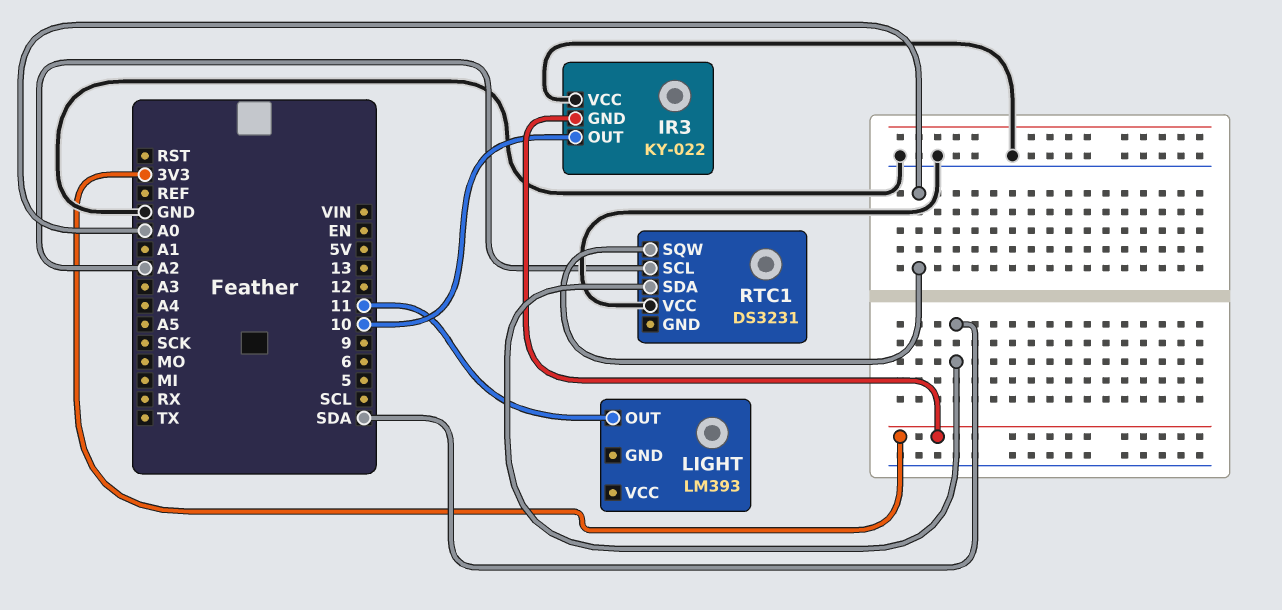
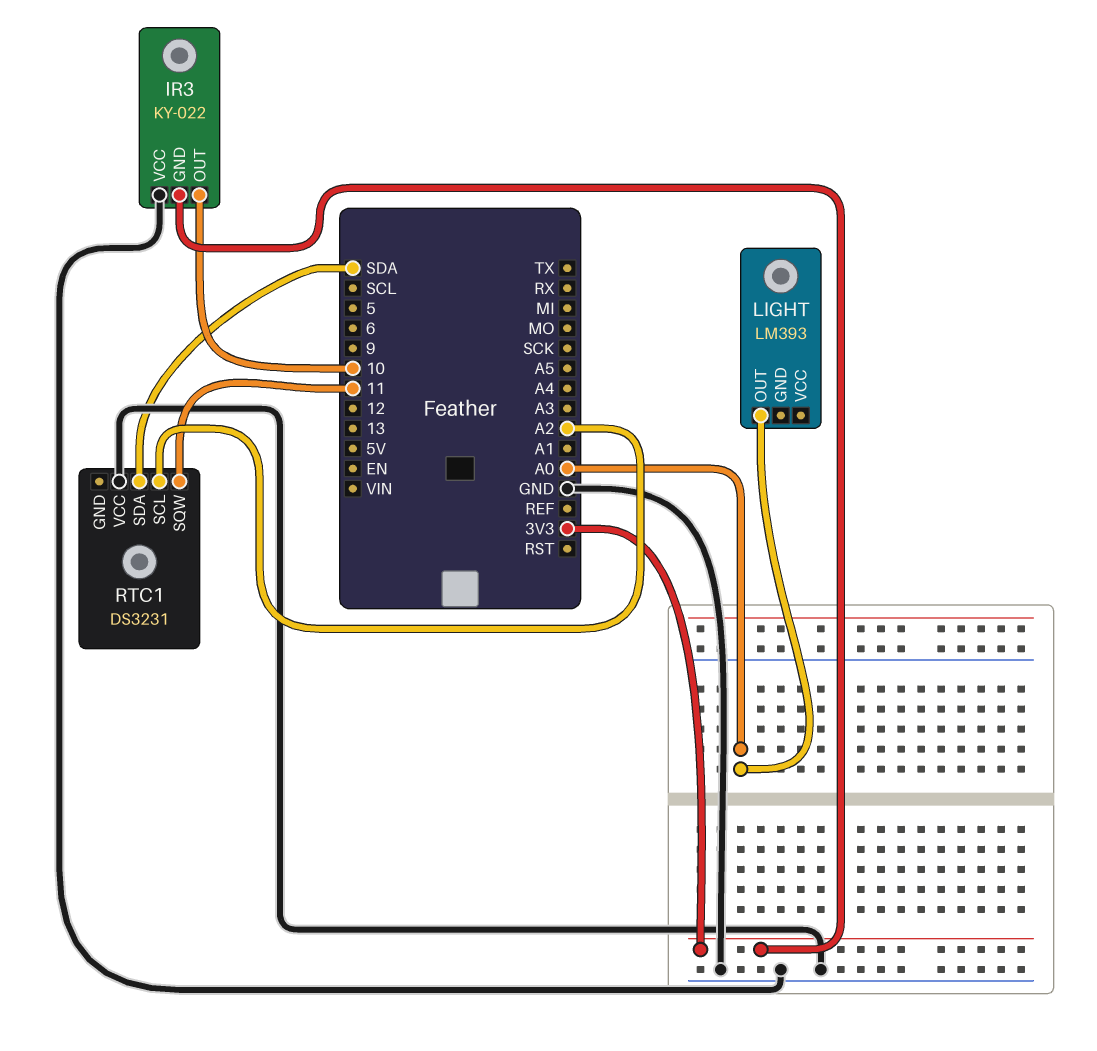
LIGHT pin OUT: 11 -> A0
RTC1 pin SQW: A0 -> 11

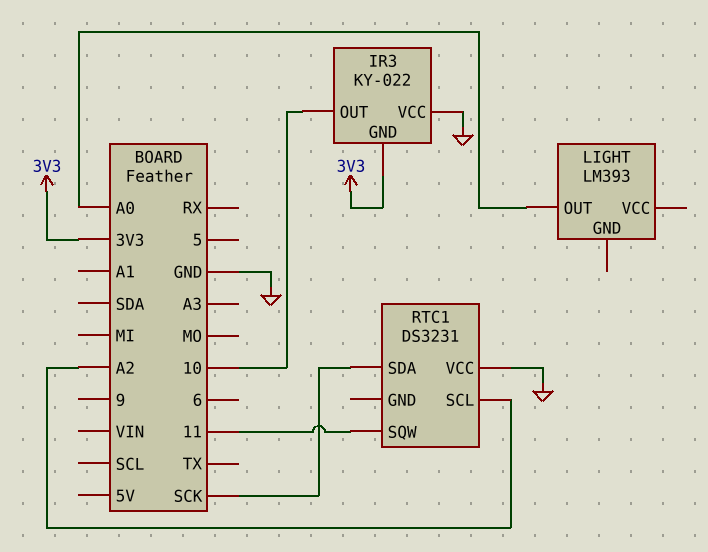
RTC1 pin SDA: SDA -> SCK

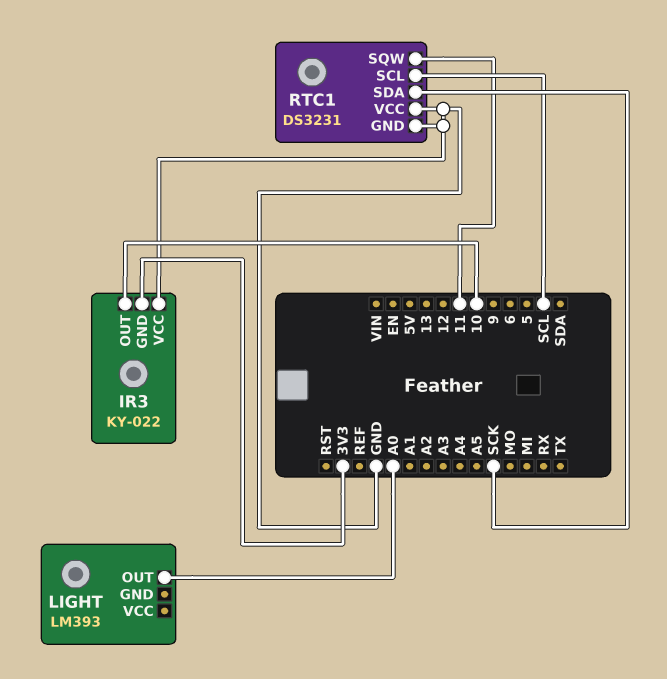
RTC1 pin GND: none -> GND
RTC1 pin SCL: A2 -> SCL

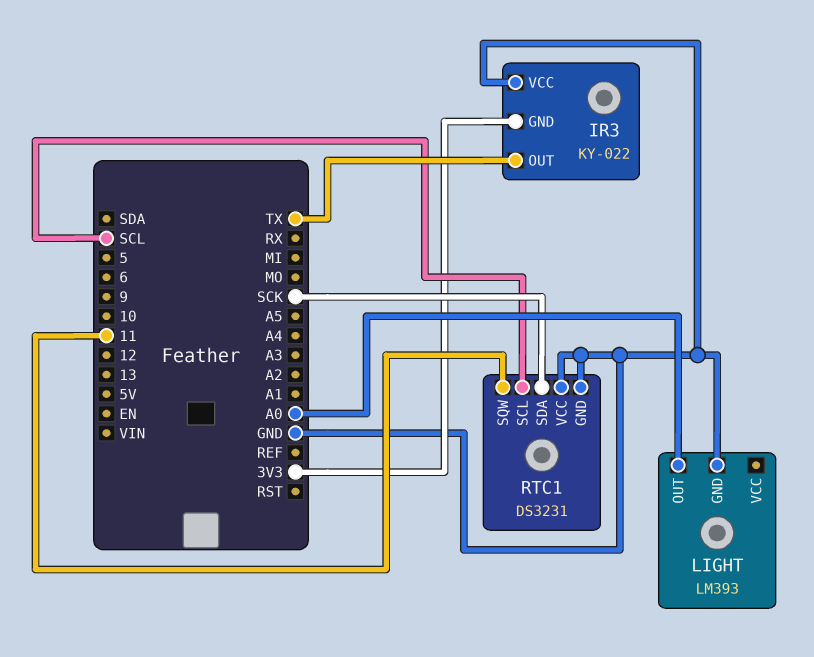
IR3 pin OUT: 10 -> TX
LIGHT pin GND: none -> GND

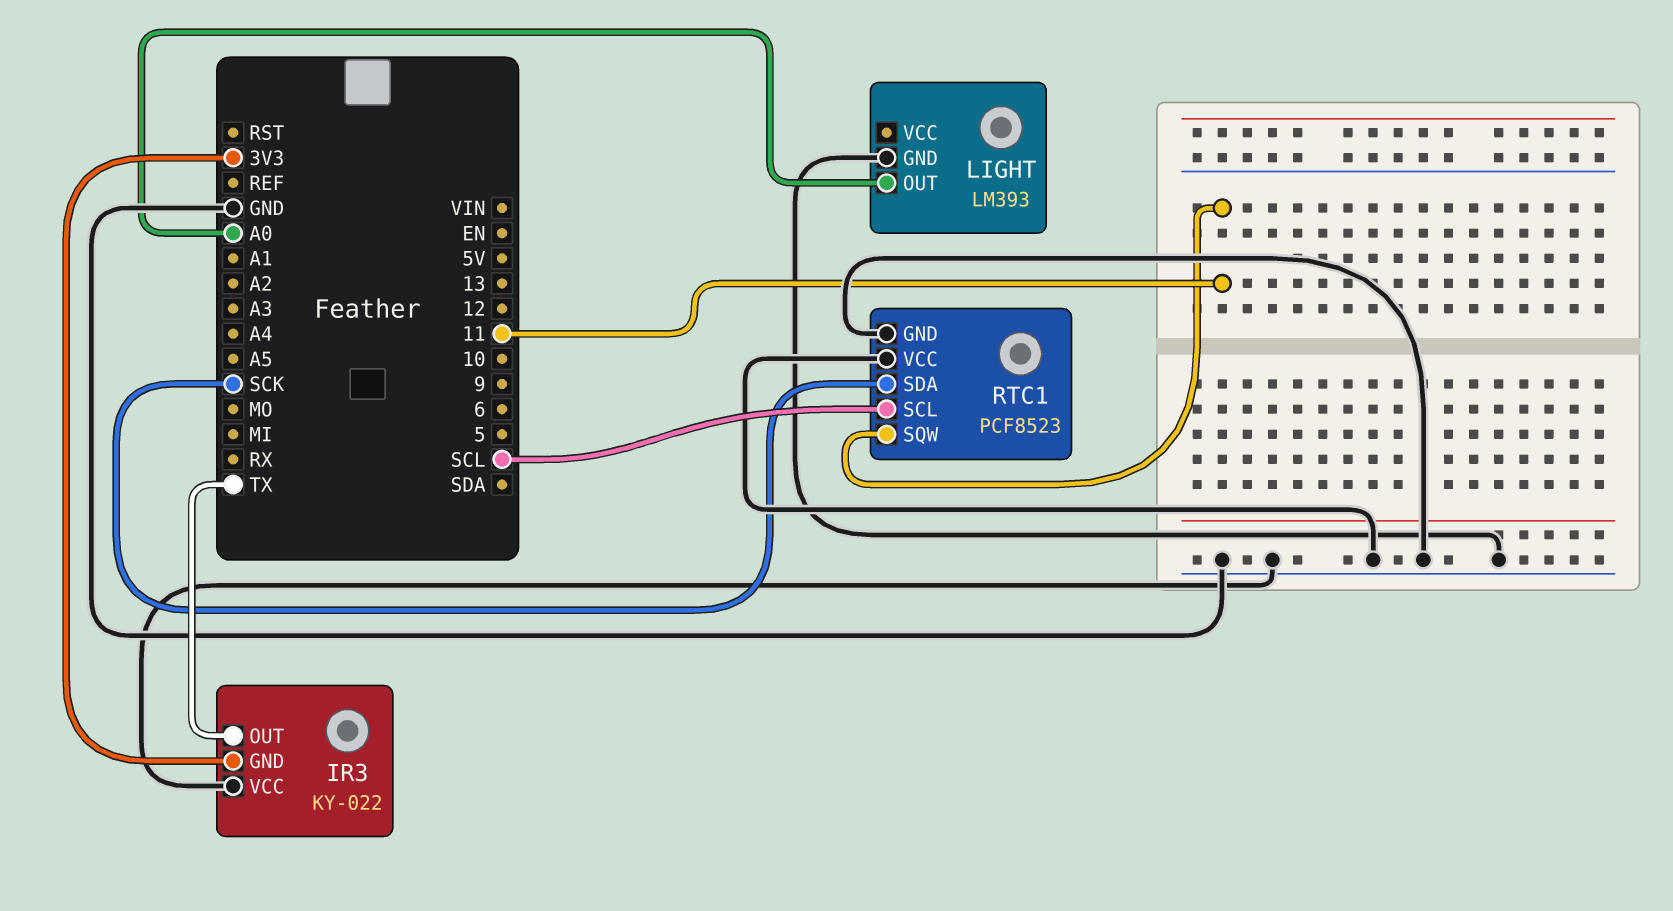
RTC1: DS3231 -> PCF8523

